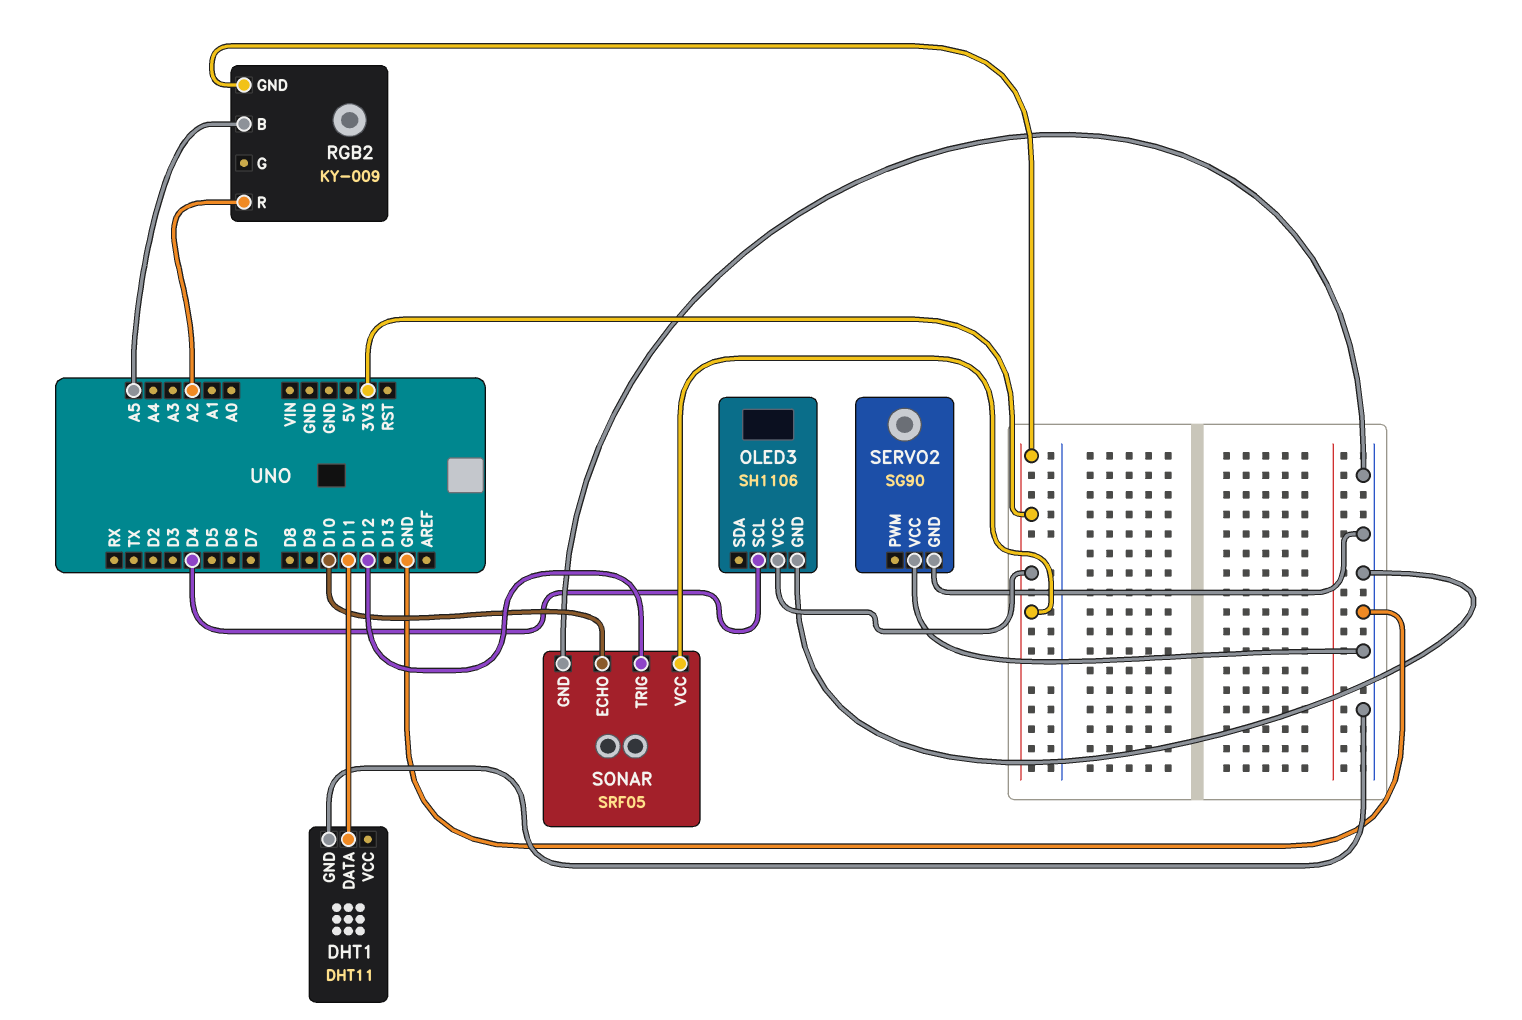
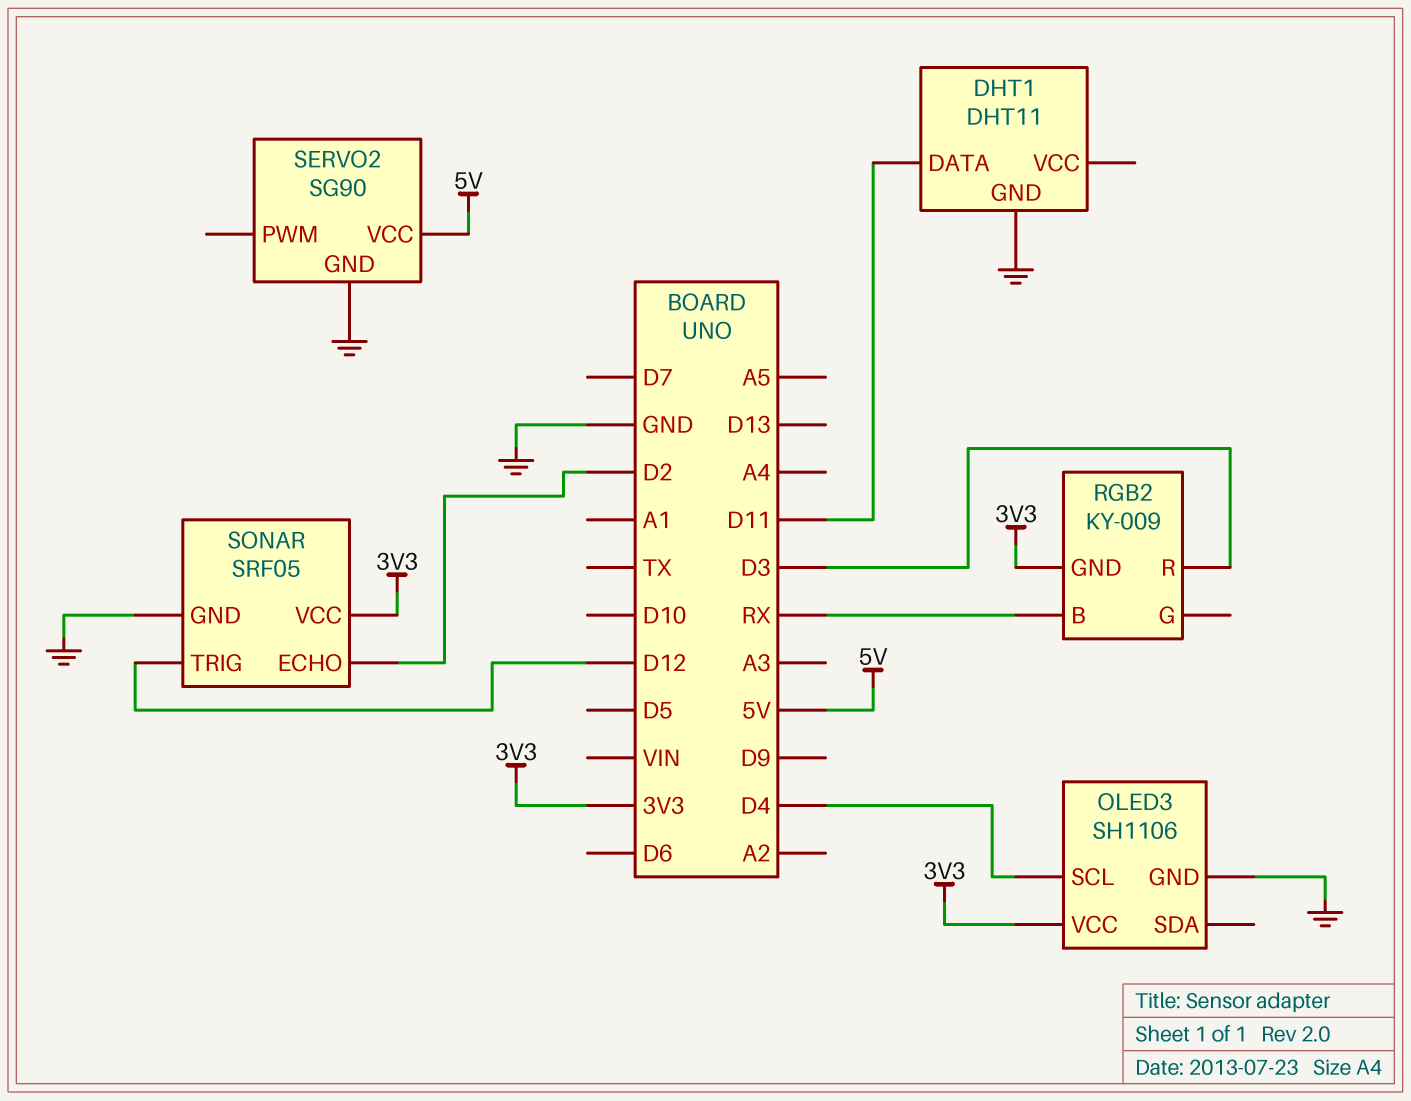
RGB2 pin B: A5 -> RX
RGB2 pin R: A2 -> D3
SERVO2 pin VCC: GND -> 5V
SONAR pin ECHO: D10 -> D2

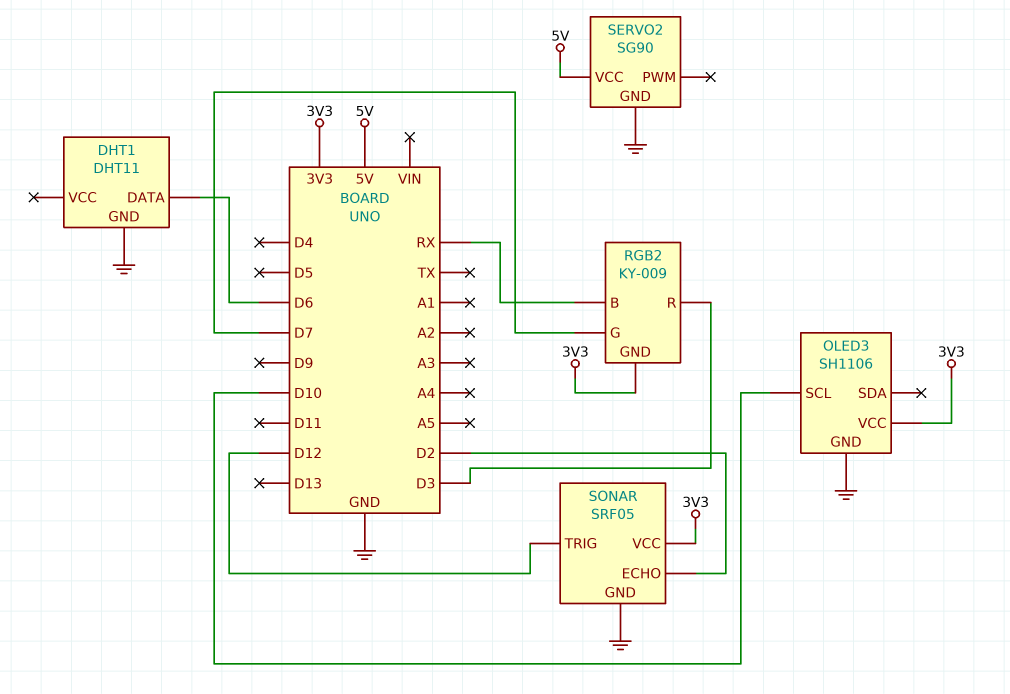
DHT1 pin DATA: D11 -> D6
OLED3 pin SCL: D4 -> D10
RGB2 pin G: none -> D7

